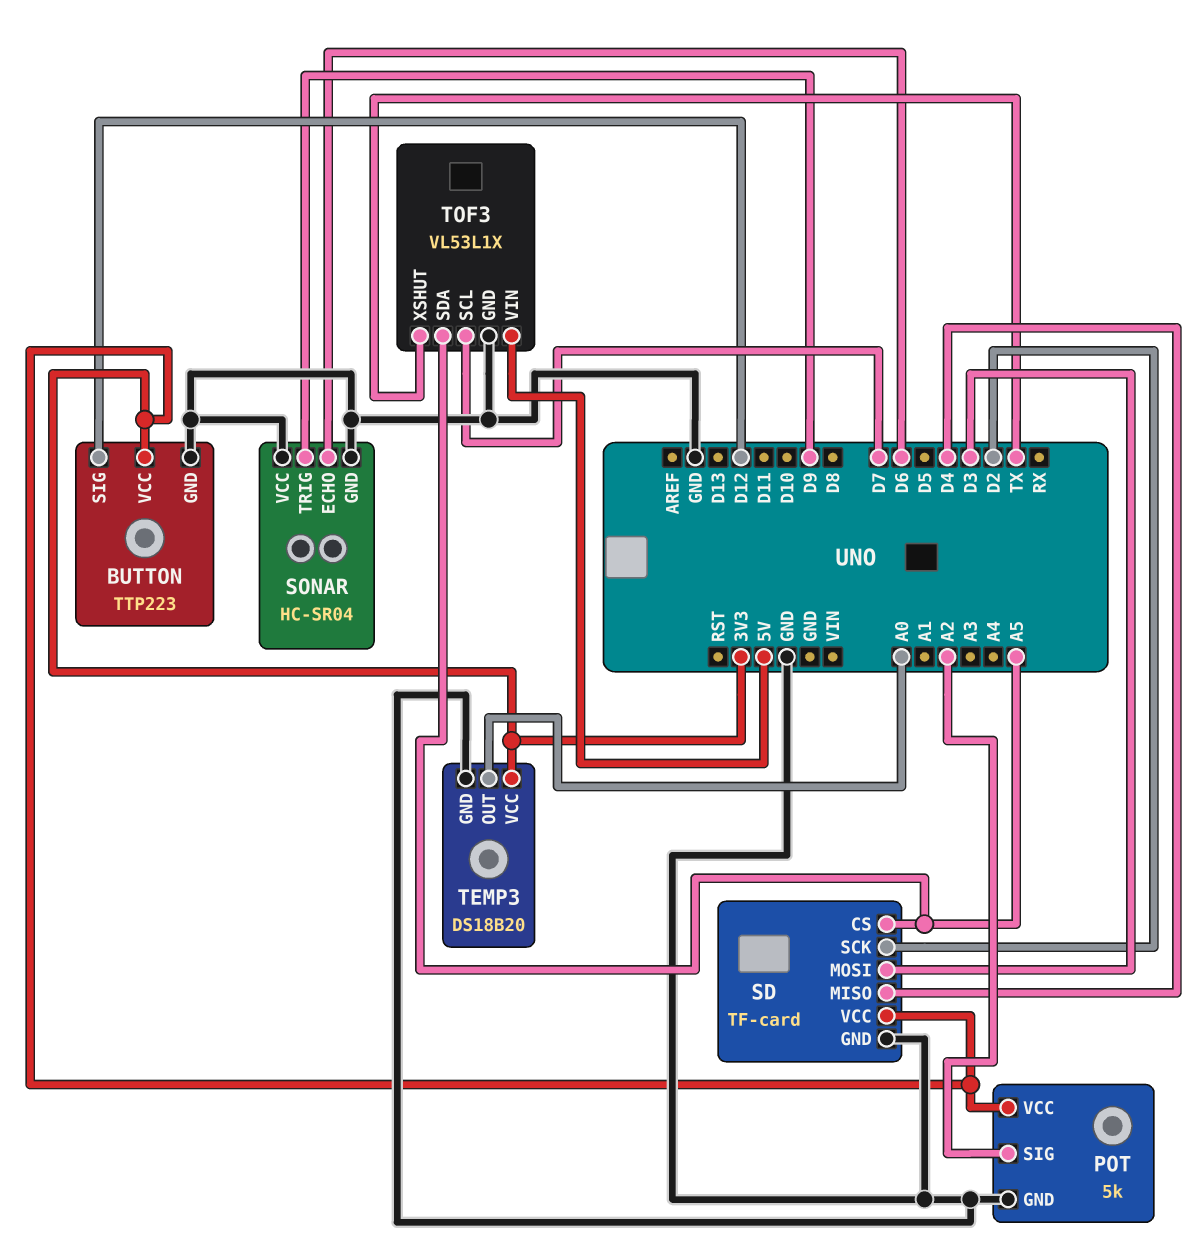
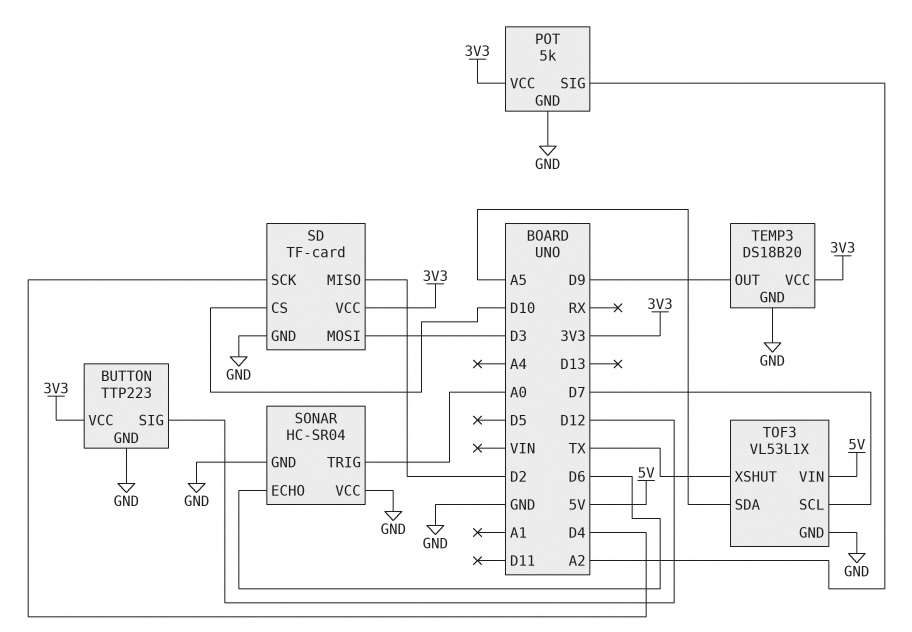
SD pin CS: A5 -> D10
SD pin MISO: D4 -> D2
SD pin SCK: D2 -> D4
SONAR pin TRIG: D9 -> A0
TEMP3 pin OUT: A0 -> D9

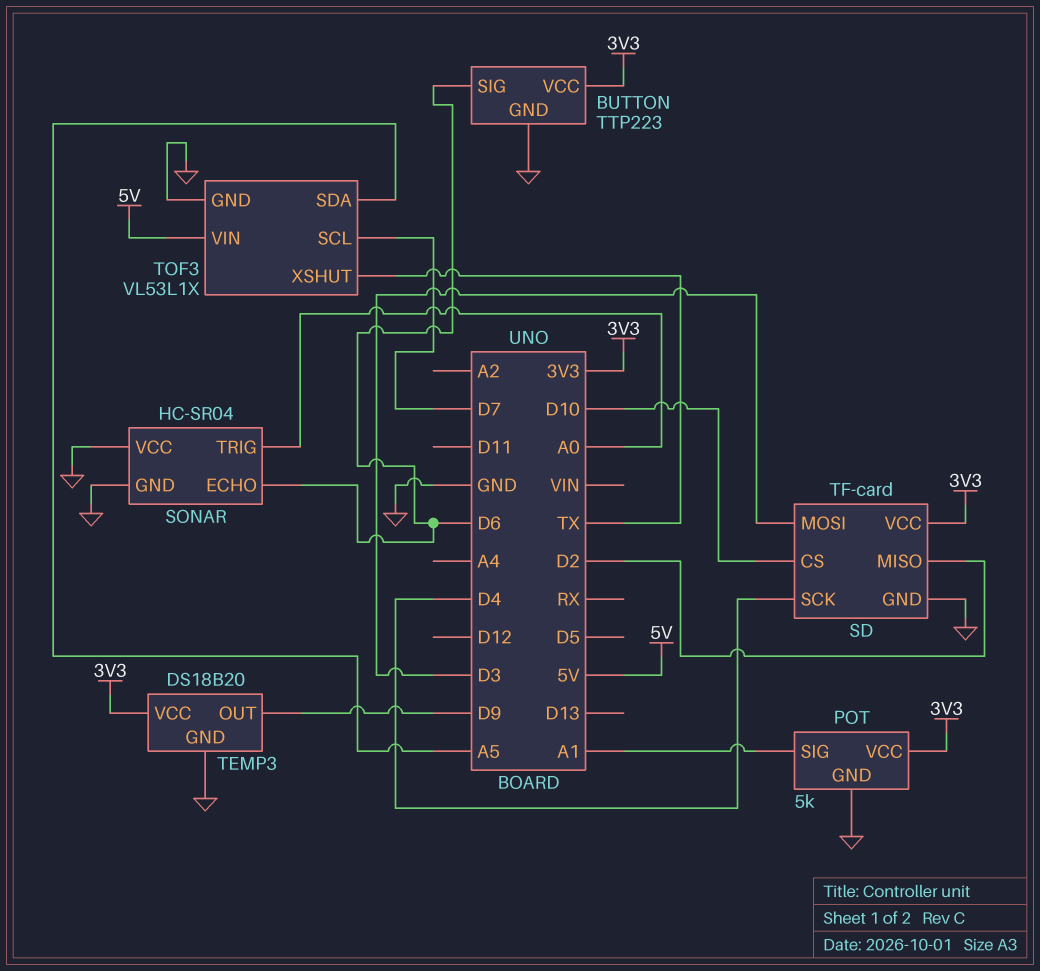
BUTTON pin SIG: D12 -> D6
POT pin SIG: A2 -> A1

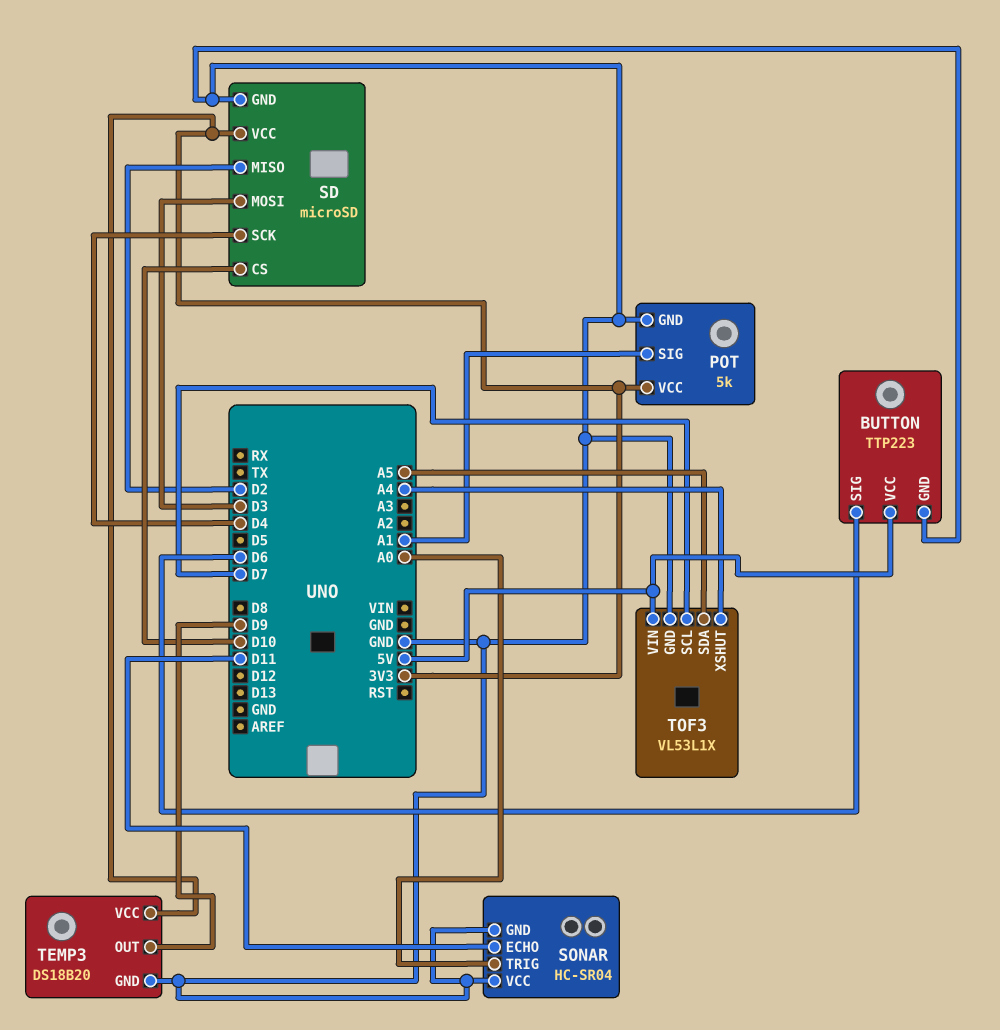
BUTTON pin VCC: 3V3 -> 5V
SD: TF-card -> microSD
SONAR pin ECHO: D6 -> D11
TOF3 pin XSHUT: TX -> A4

